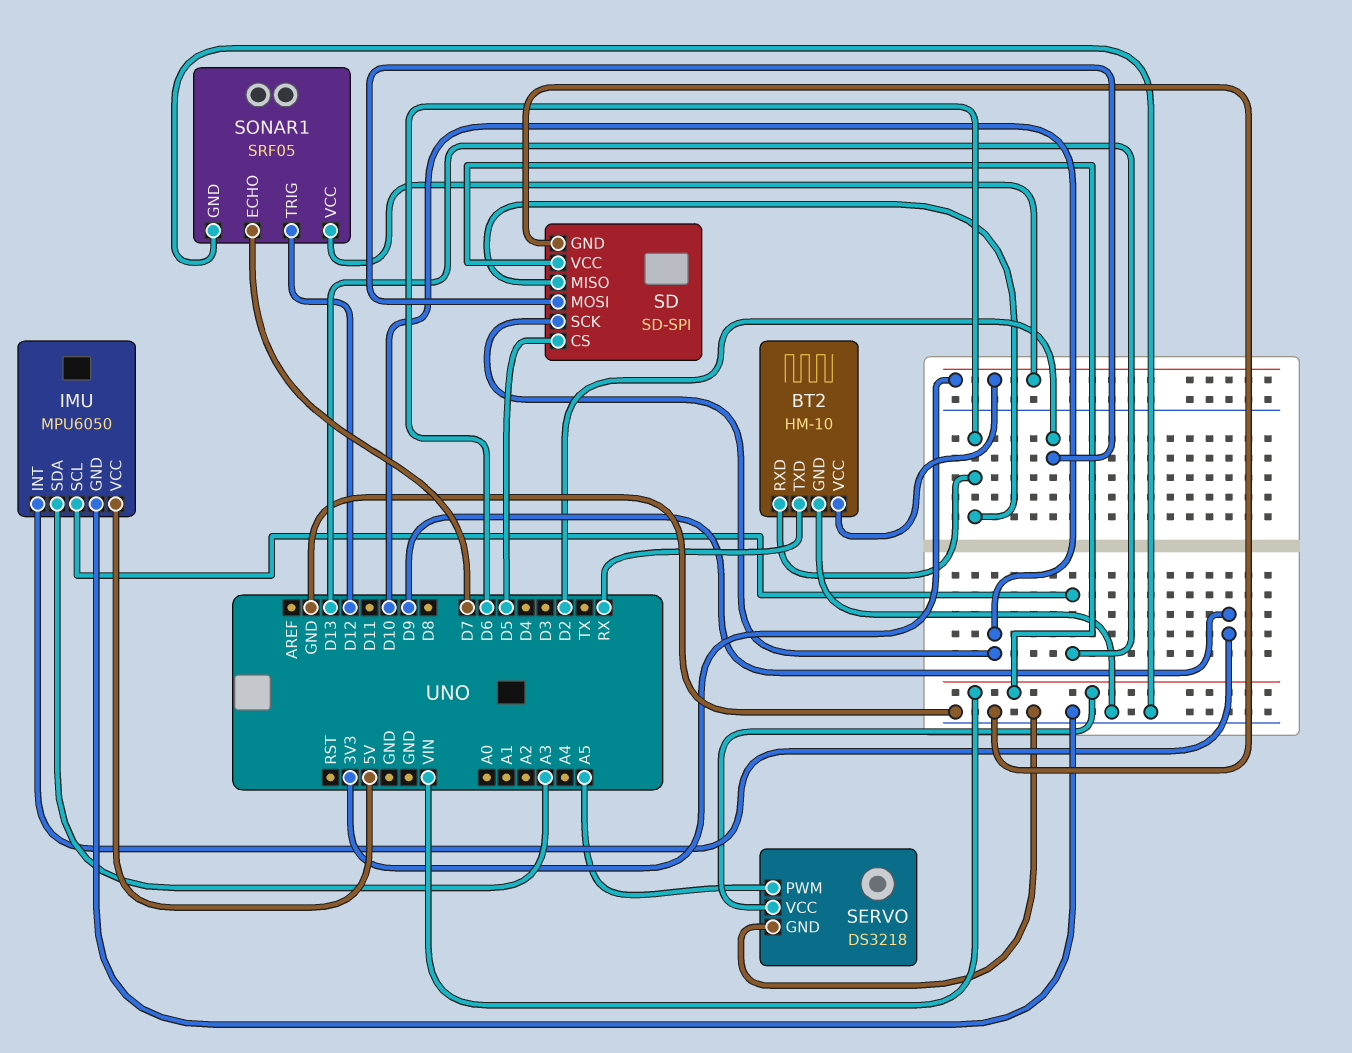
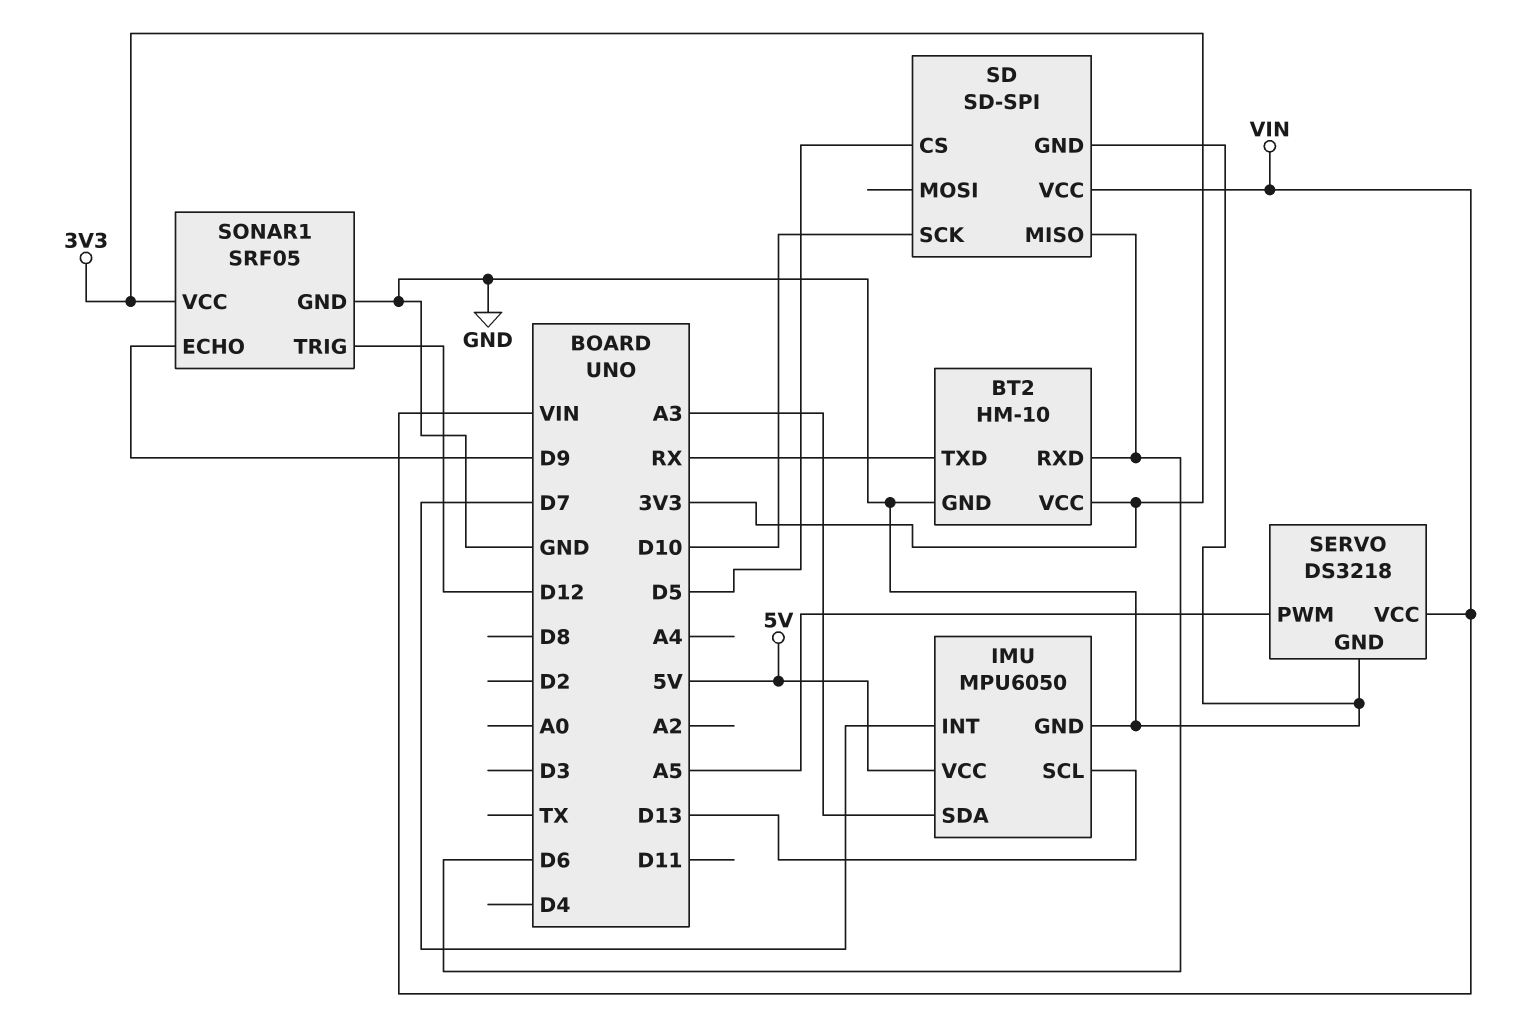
IMU pin INT: D9 -> D7
SD pin MOSI: D2 -> none
SONAR1 pin ECHO: D7 -> D9

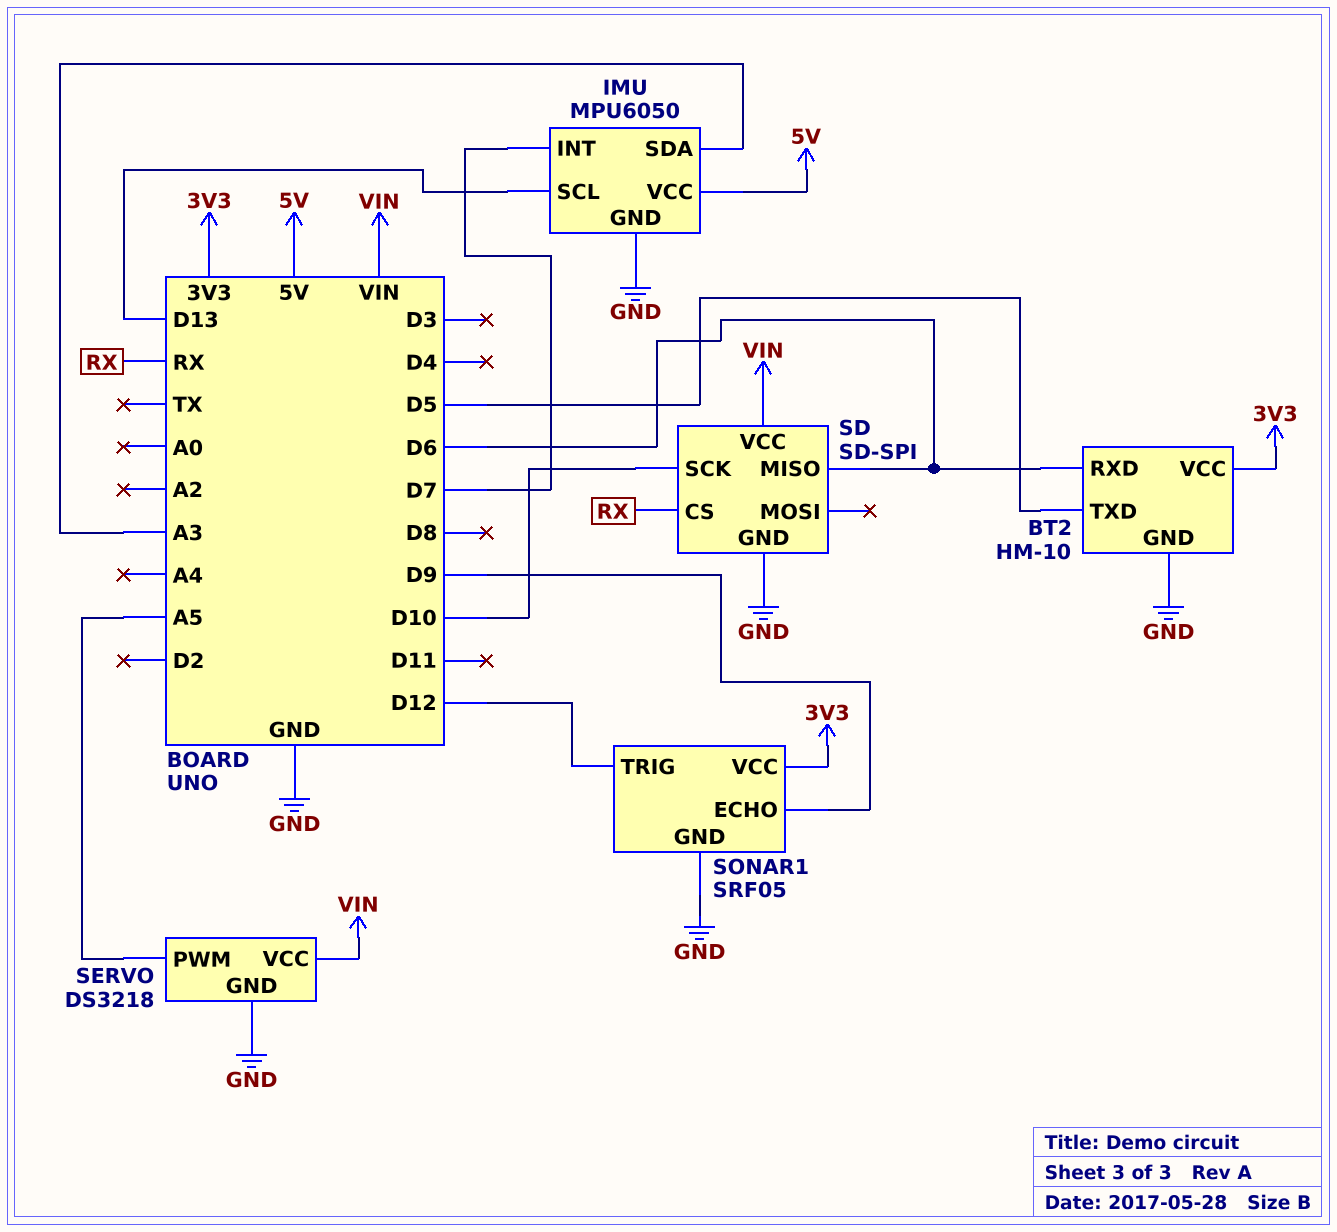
BT2 pin TXD: RX -> D5
SD pin CS: D5 -> RX

